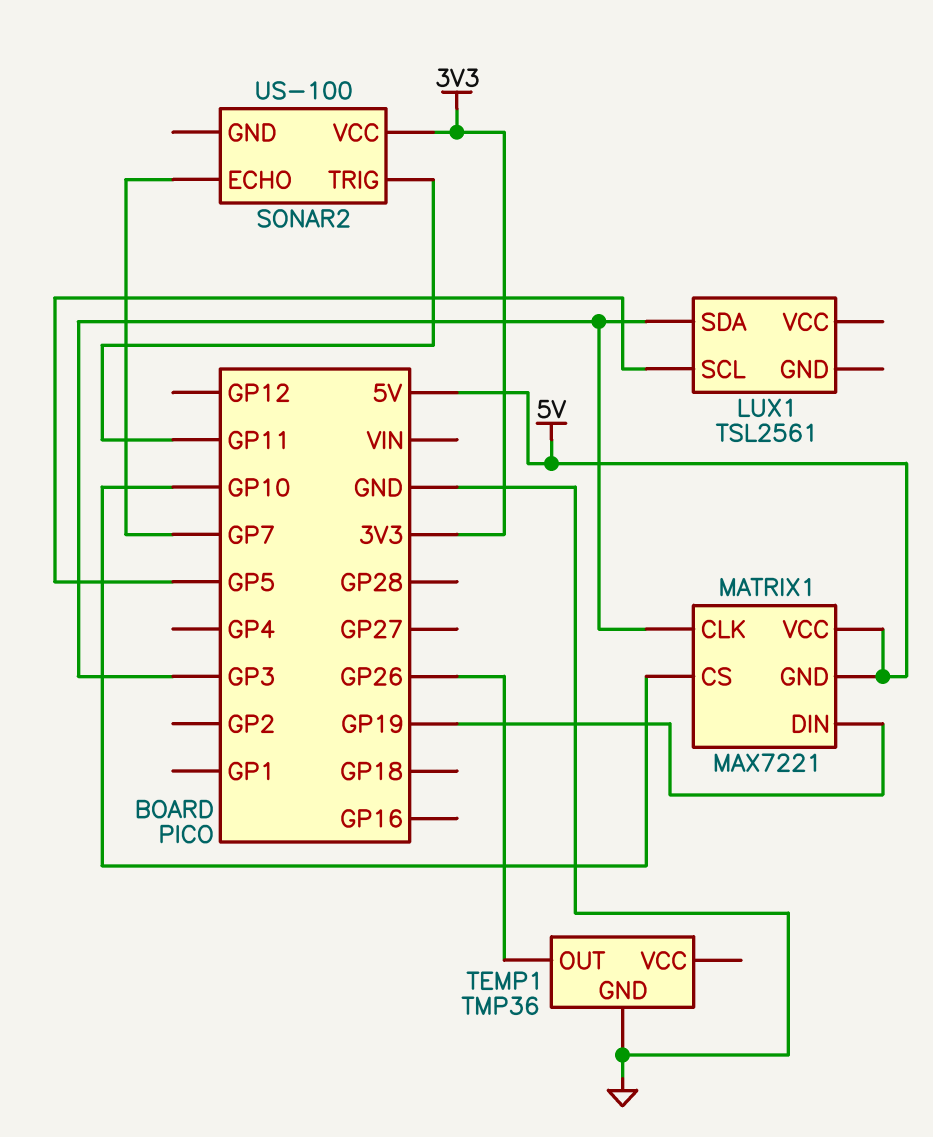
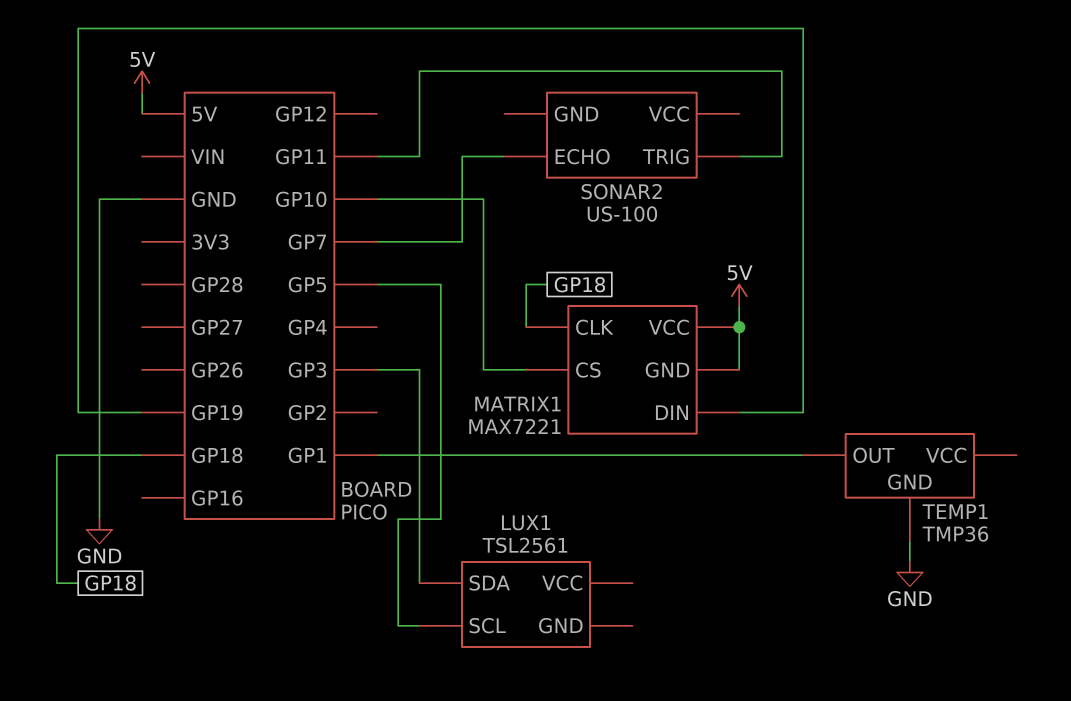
MATRIX1 pin CLK: GP3 -> GP18
SONAR2 pin VCC: 3V3 -> none
TEMP1 pin OUT: GP26 -> GP1

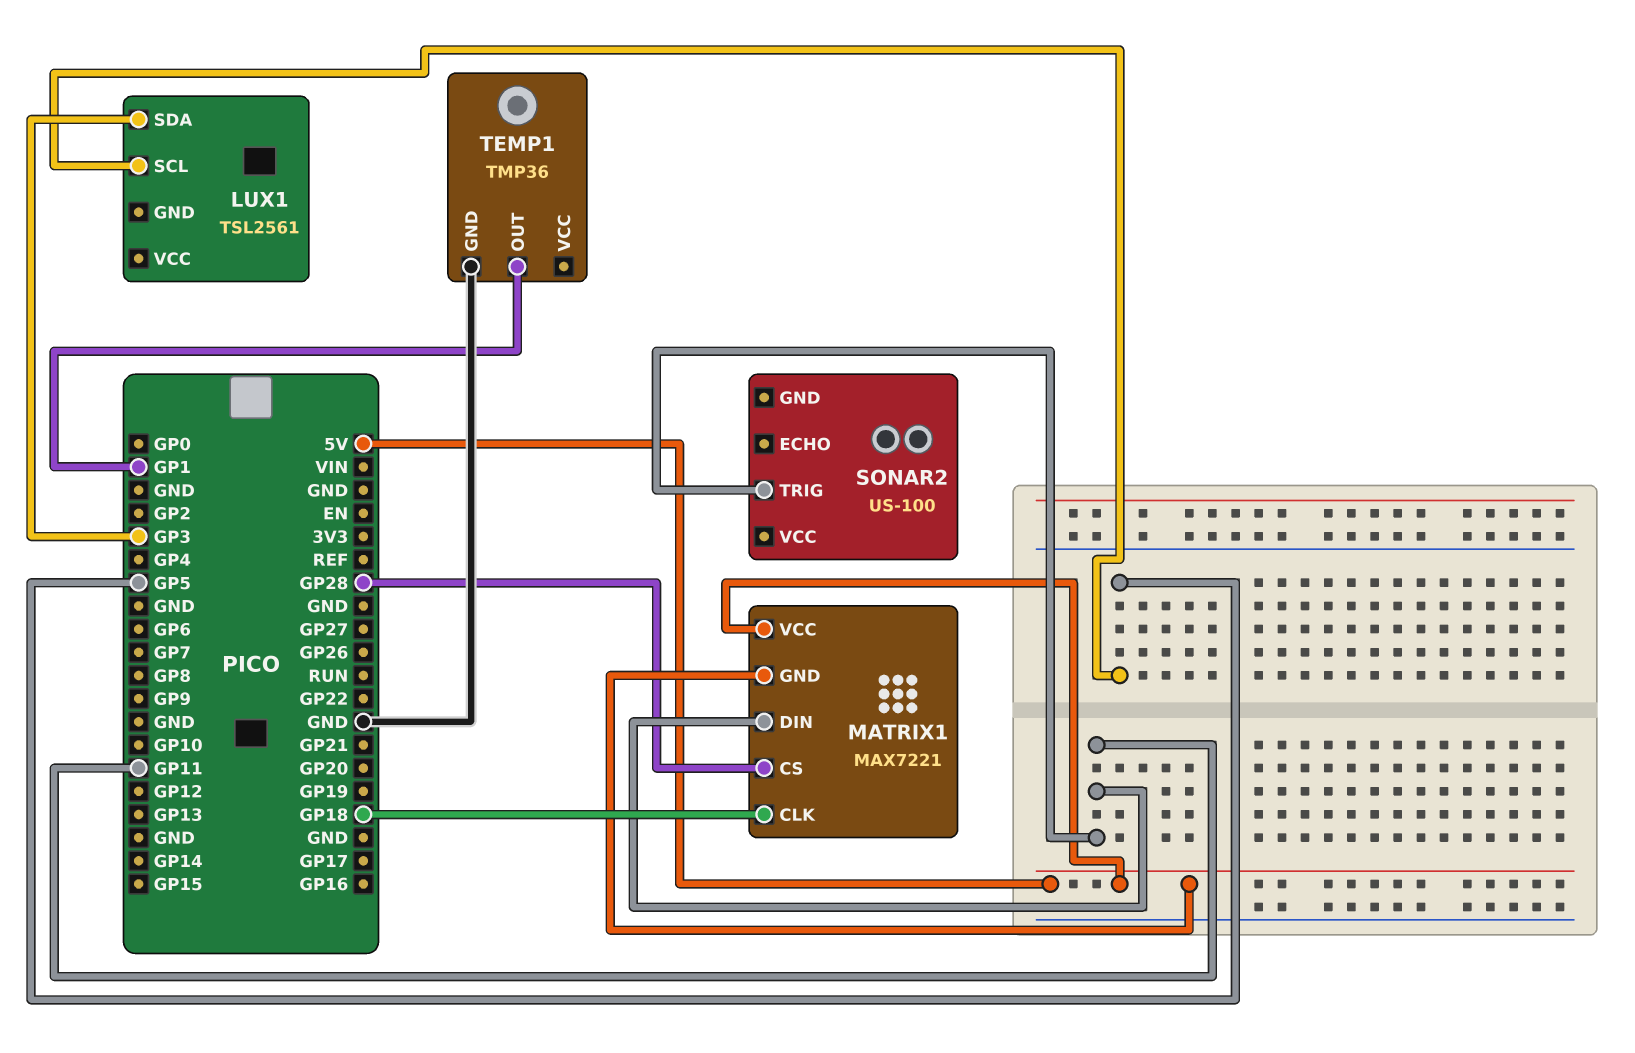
MATRIX1 pin CS: GP10 -> GP28
MATRIX1 pin DIN: GP19 -> GP11
SONAR2 pin ECHO: GP7 -> none

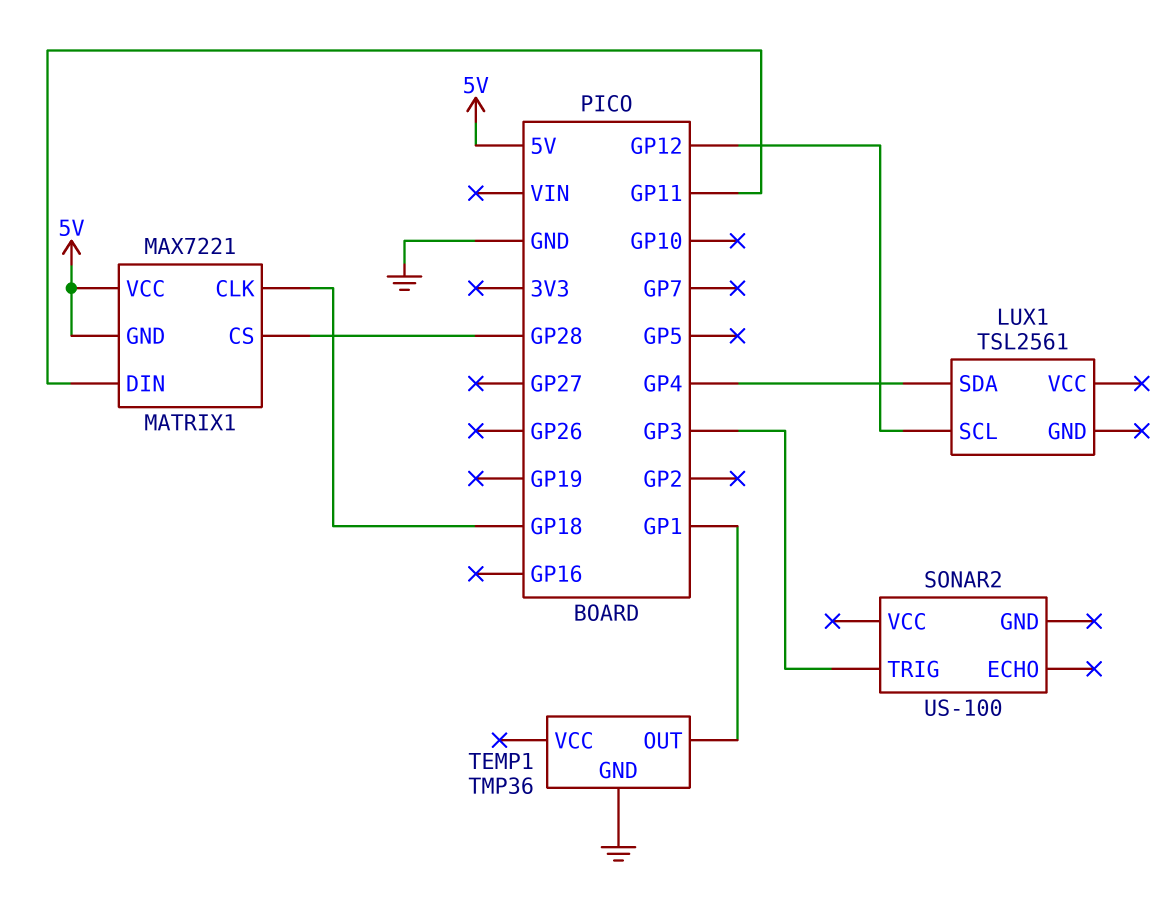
LUX1 pin SCL: GP5 -> GP12
LUX1 pin SDA: GP3 -> GP4
SONAR2 pin TRIG: GP11 -> GP3

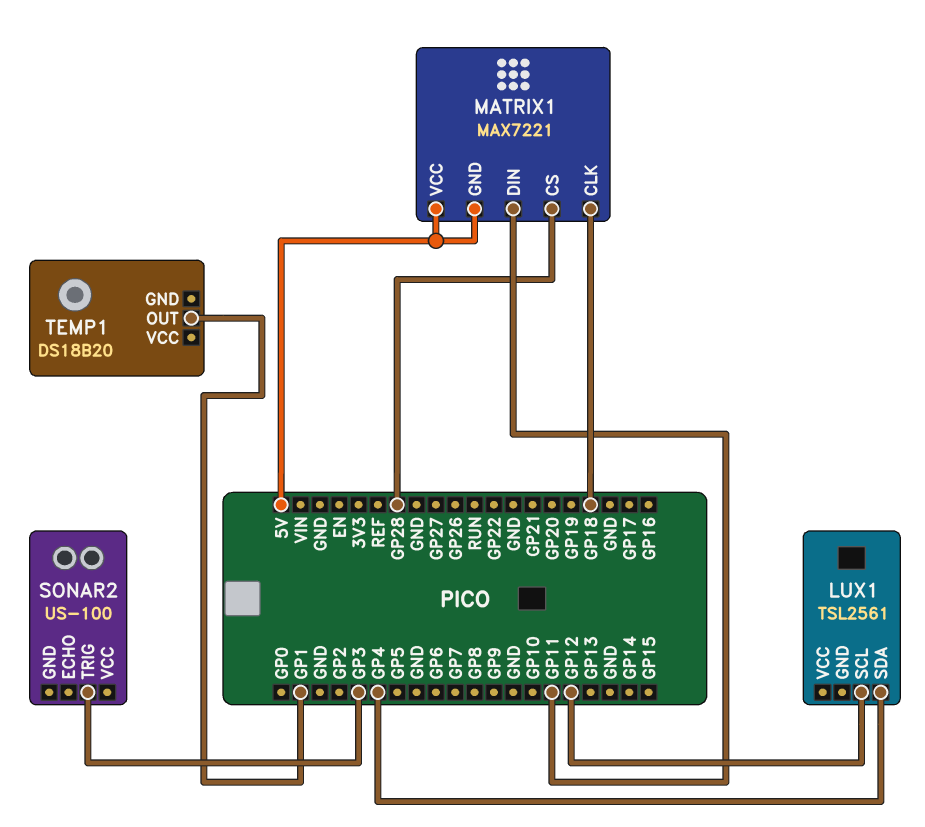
TEMP1: TMP36 -> DS18B20
TEMP1 pin GND: GND -> none

